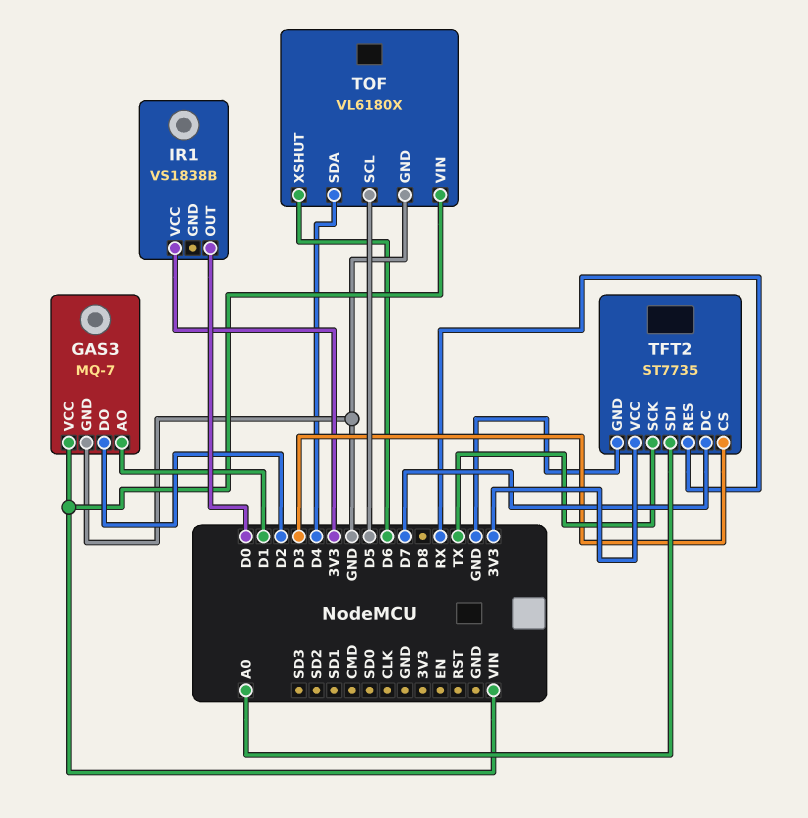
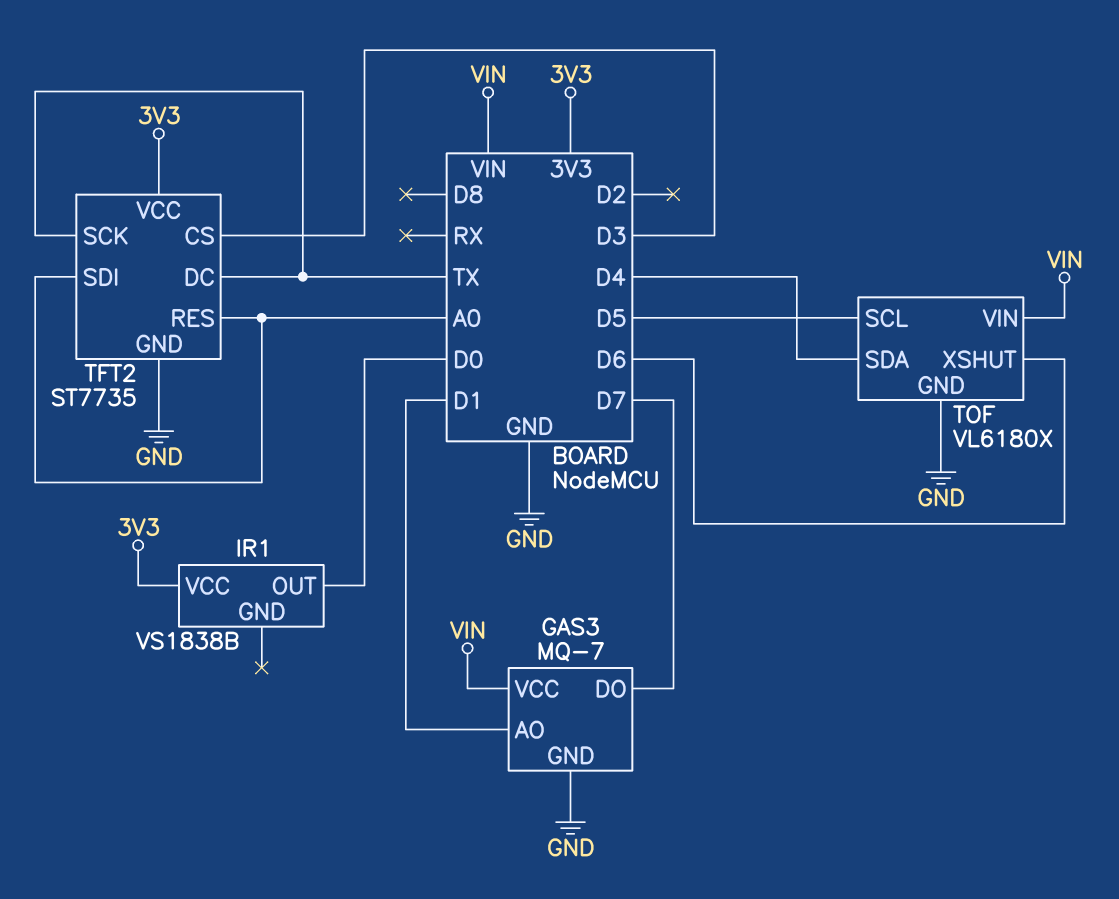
GAS3 pin DO: D2 -> D7
TFT2 pin DC: D7 -> TX
TFT2 pin RES: RX -> A0

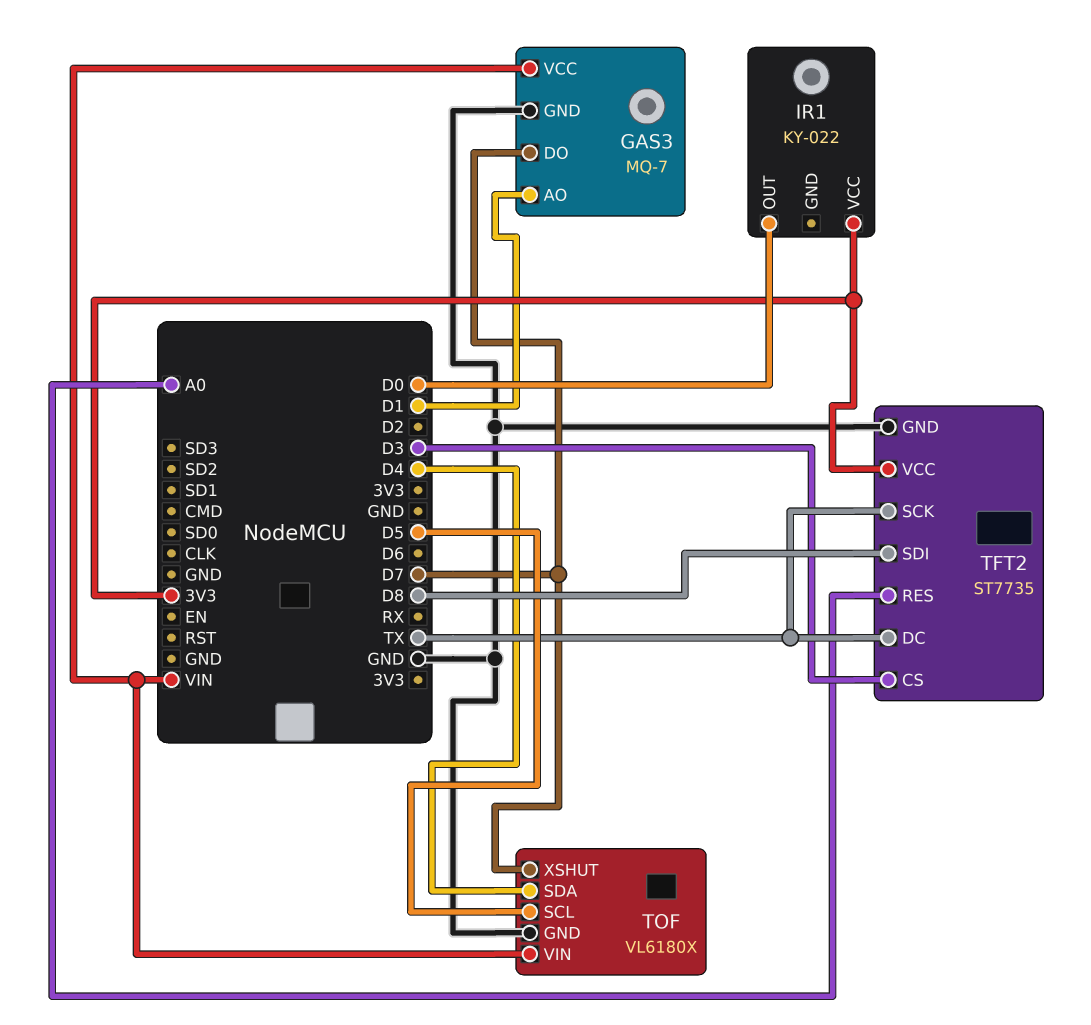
IR1: VS1838B -> KY-022
TFT2 pin SDI: A0 -> D8
TOF pin XSHUT: D6 -> D7

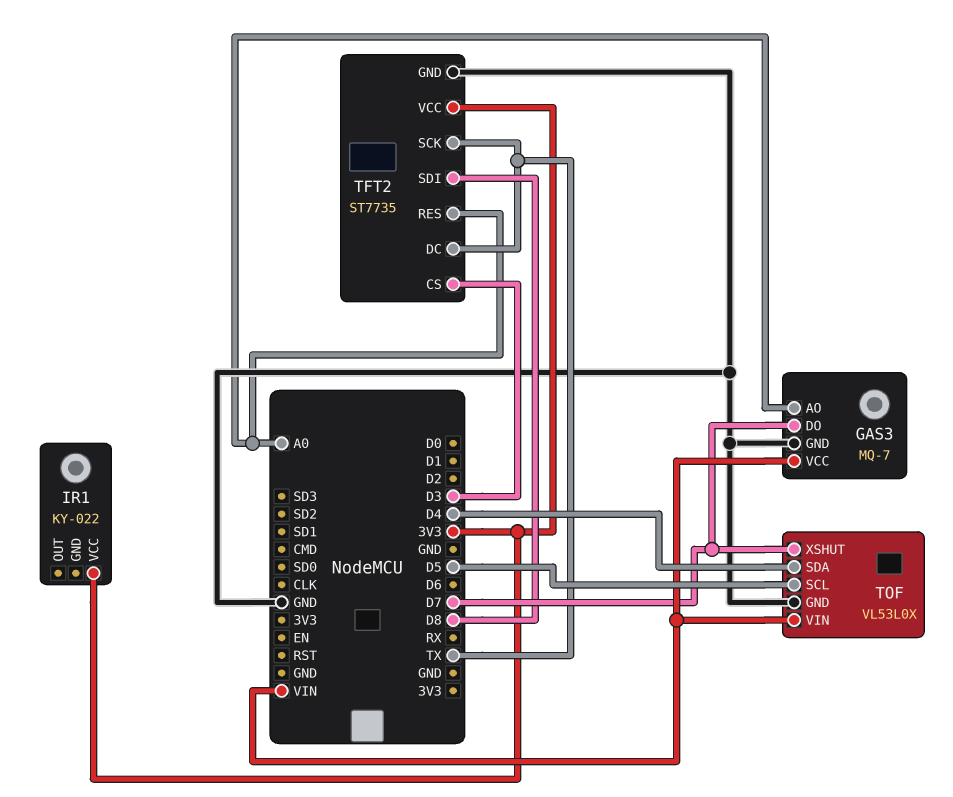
GAS3 pin AO: D1 -> A0
IR1 pin OUT: D0 -> none
TOF: VL6180X -> VL53L0X

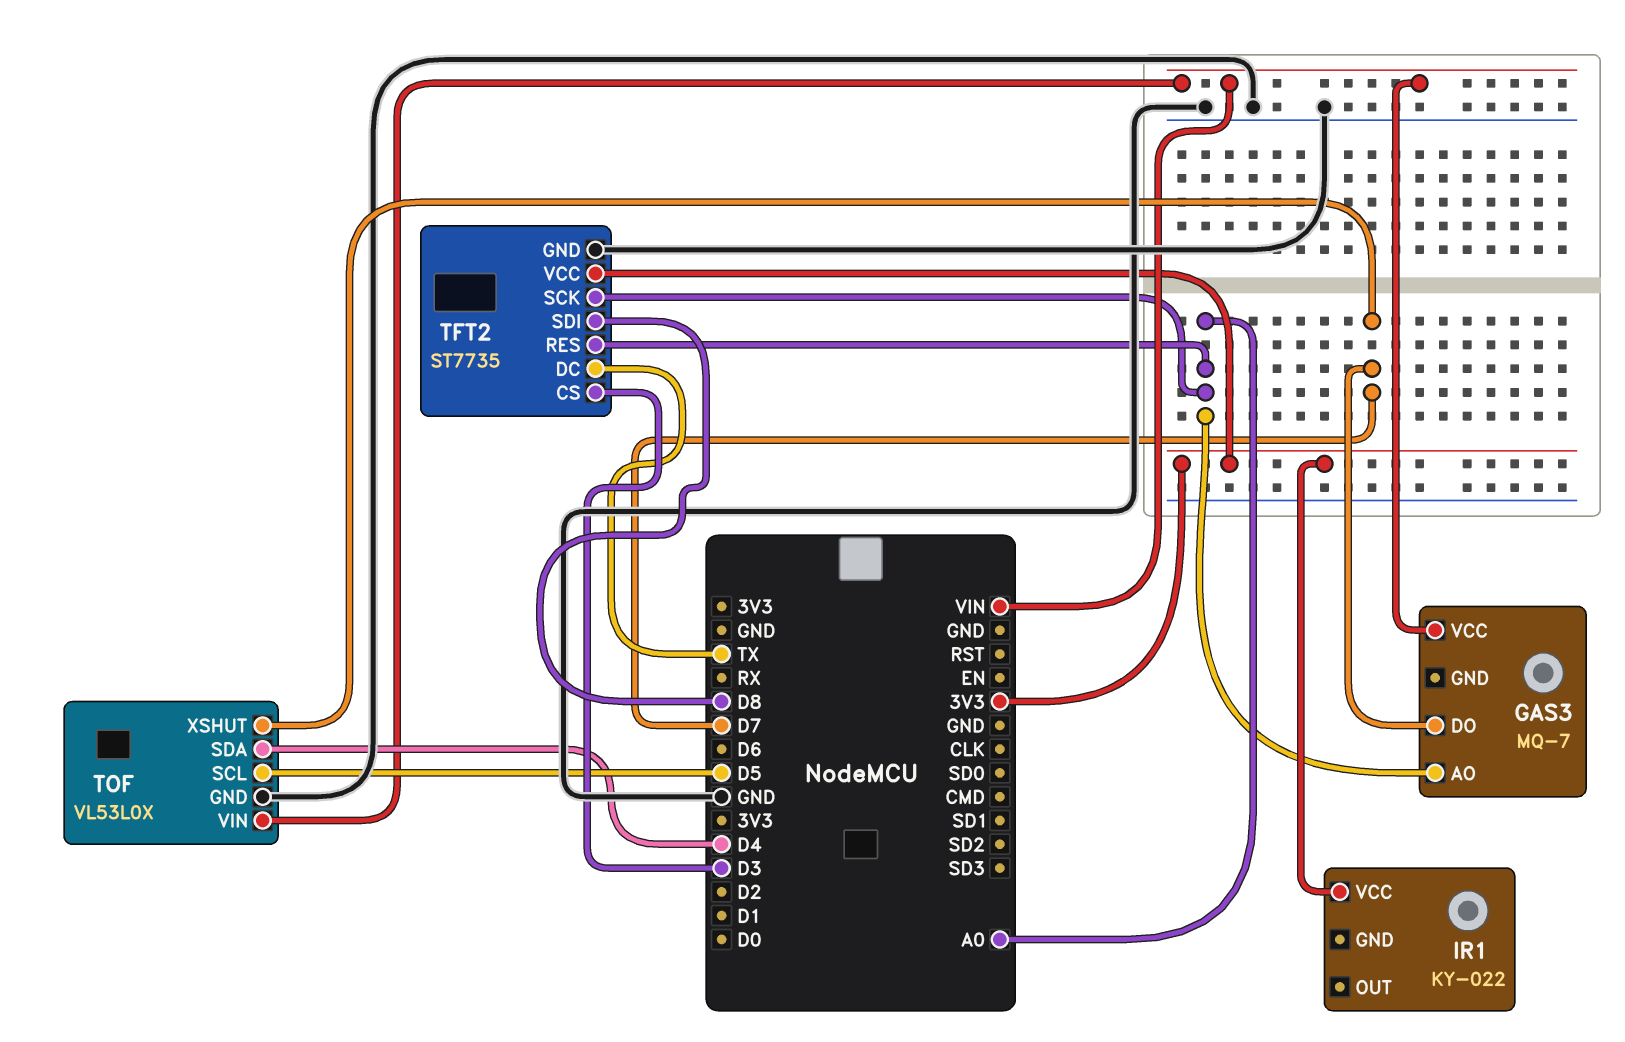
GAS3 pin GND: GND -> none
TFT2 pin SCK: TX -> A0

